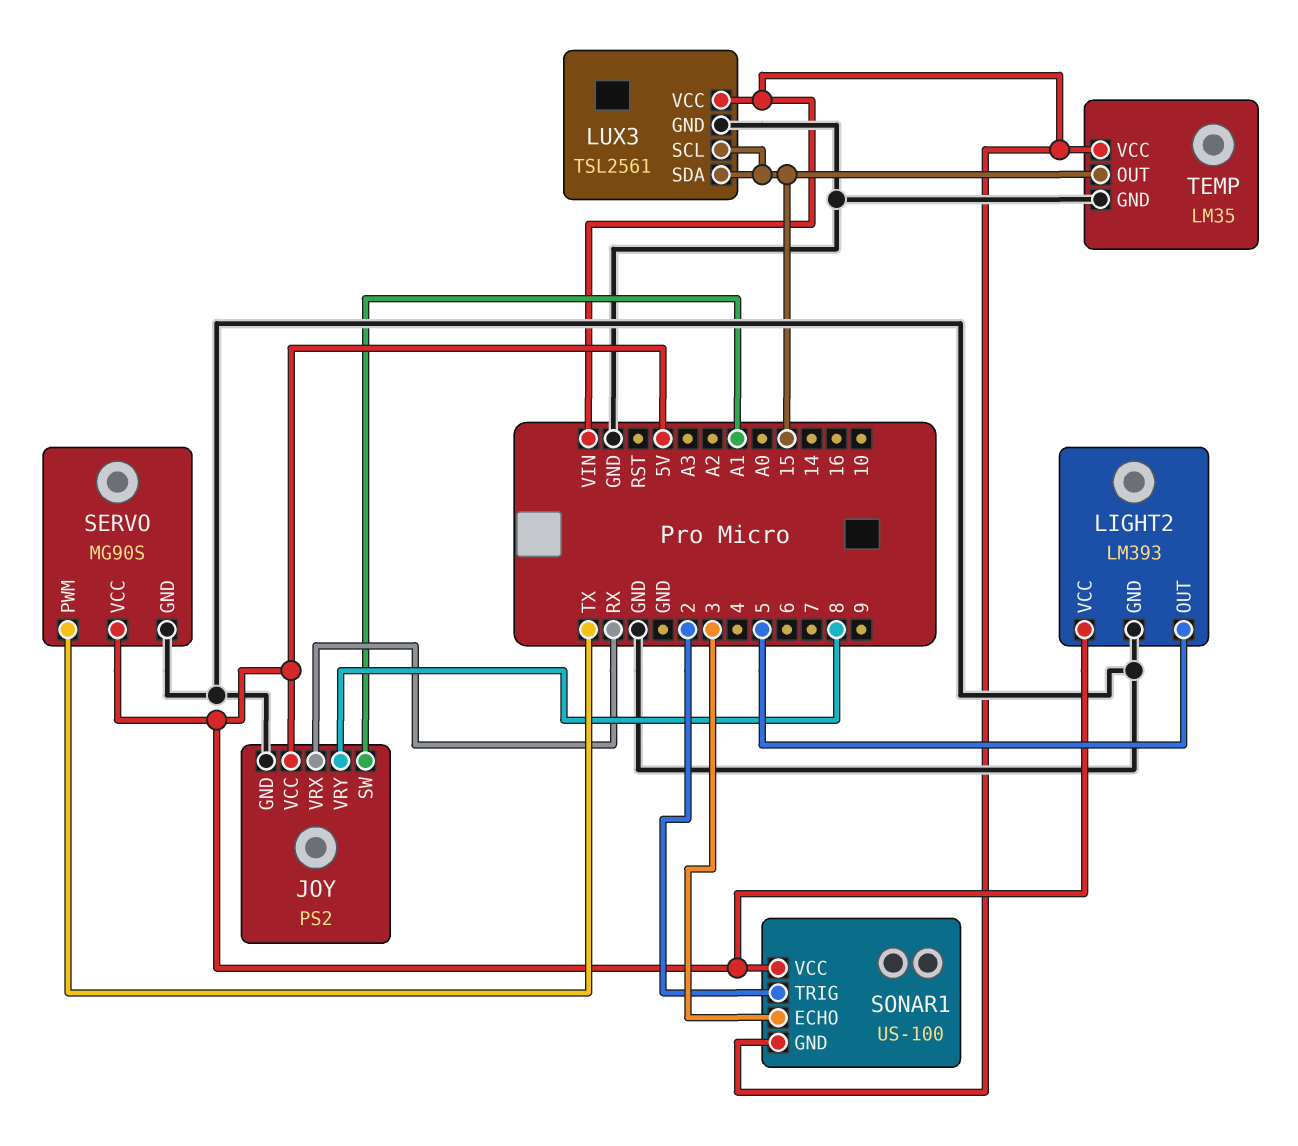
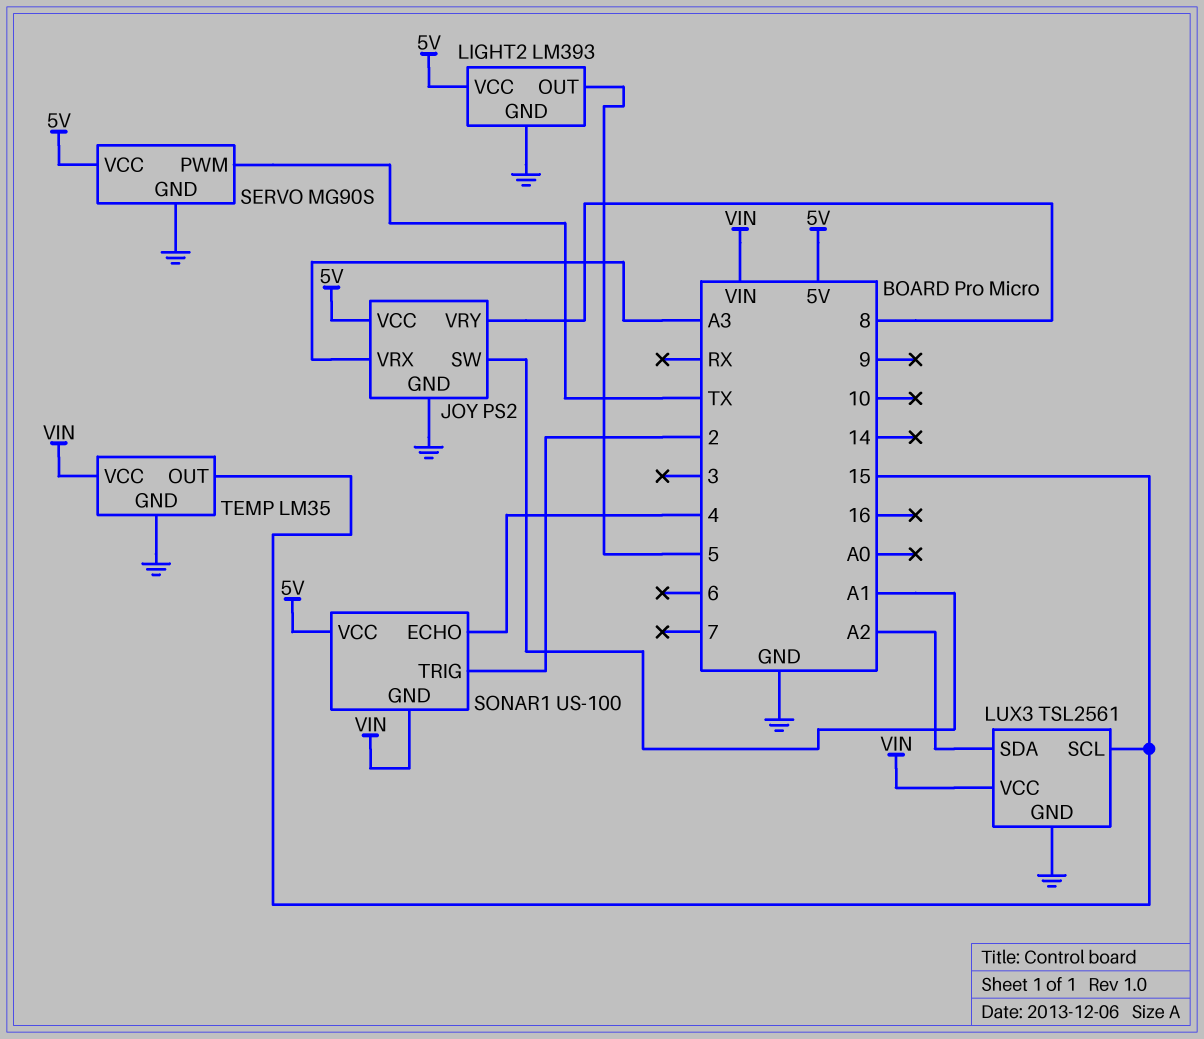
JOY pin VRX: RX -> A3
LUX3 pin SDA: 15 -> A2
SONAR1 pin ECHO: 3 -> 4

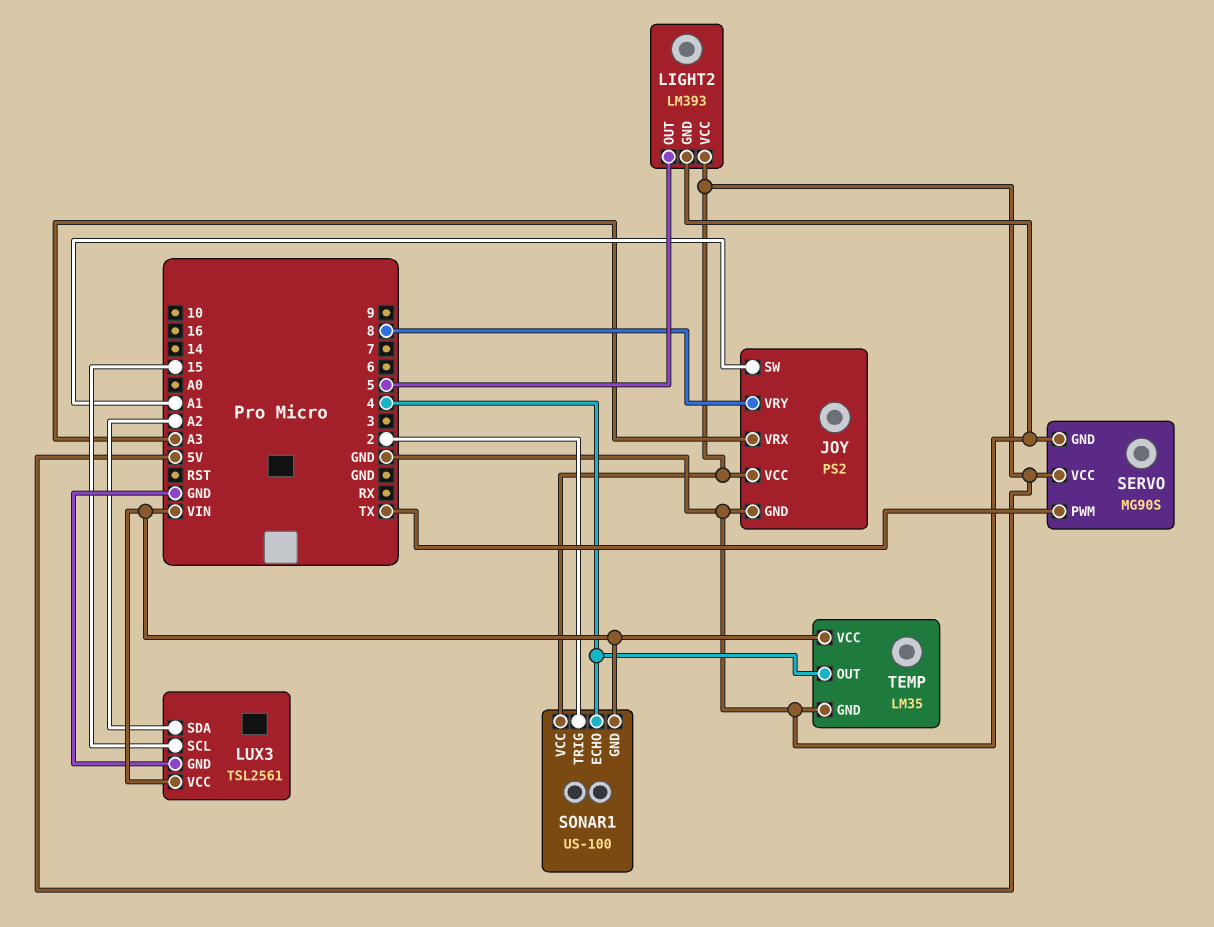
TEMP pin OUT: 15 -> 4

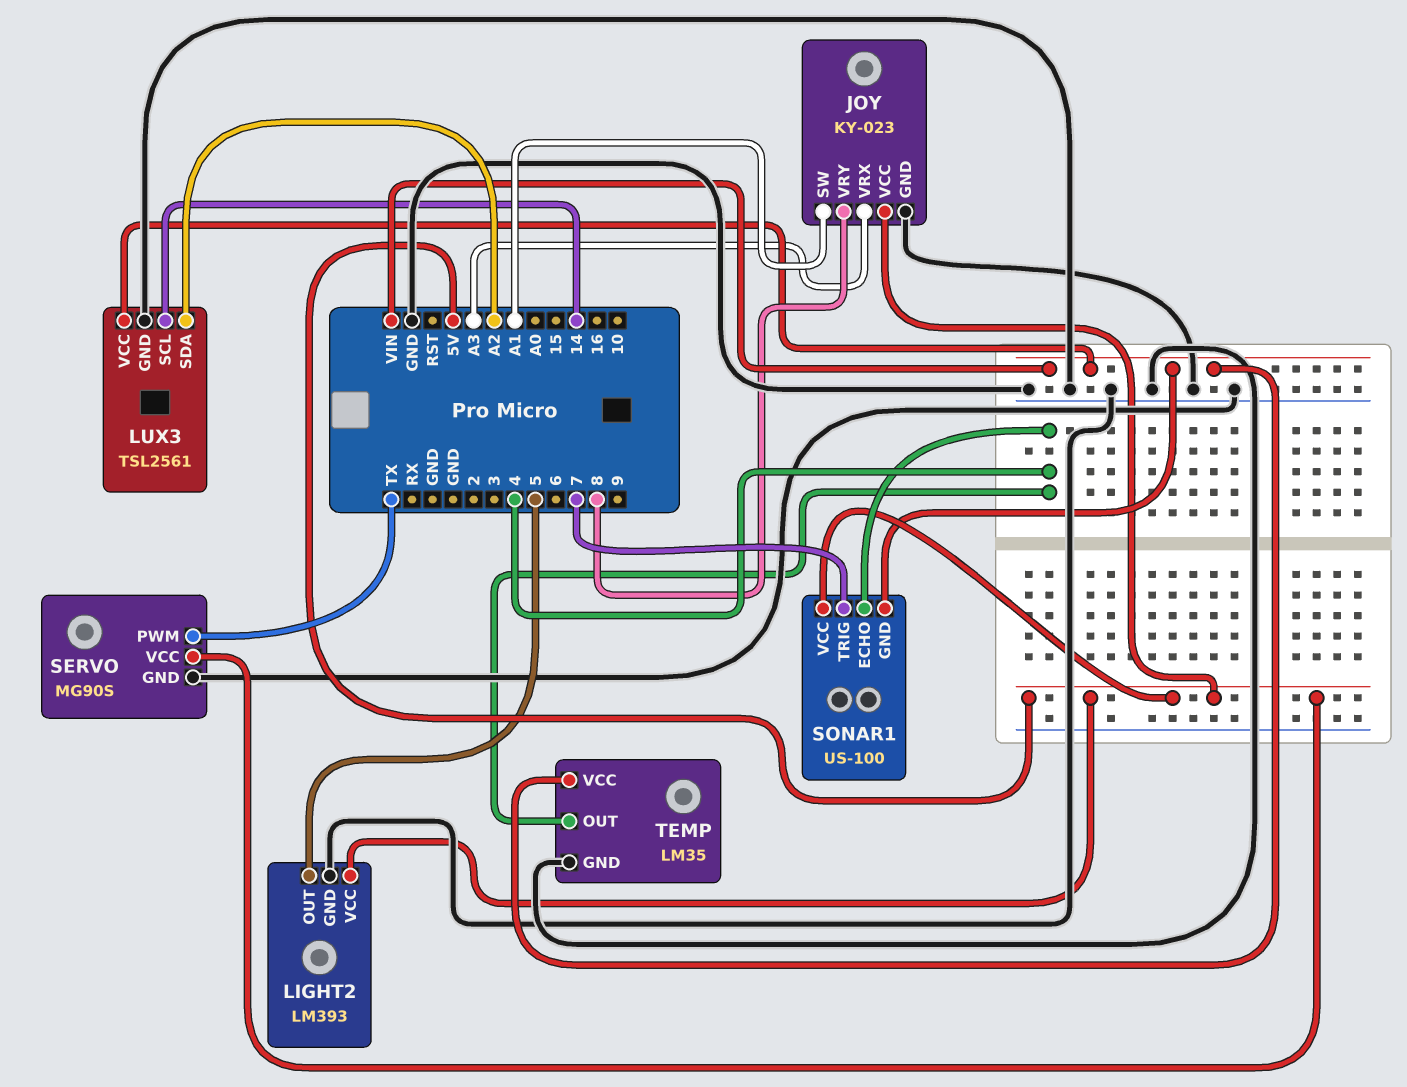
JOY: PS2 -> KY-023
LUX3 pin SCL: 15 -> 14
SONAR1 pin TRIG: 2 -> 7

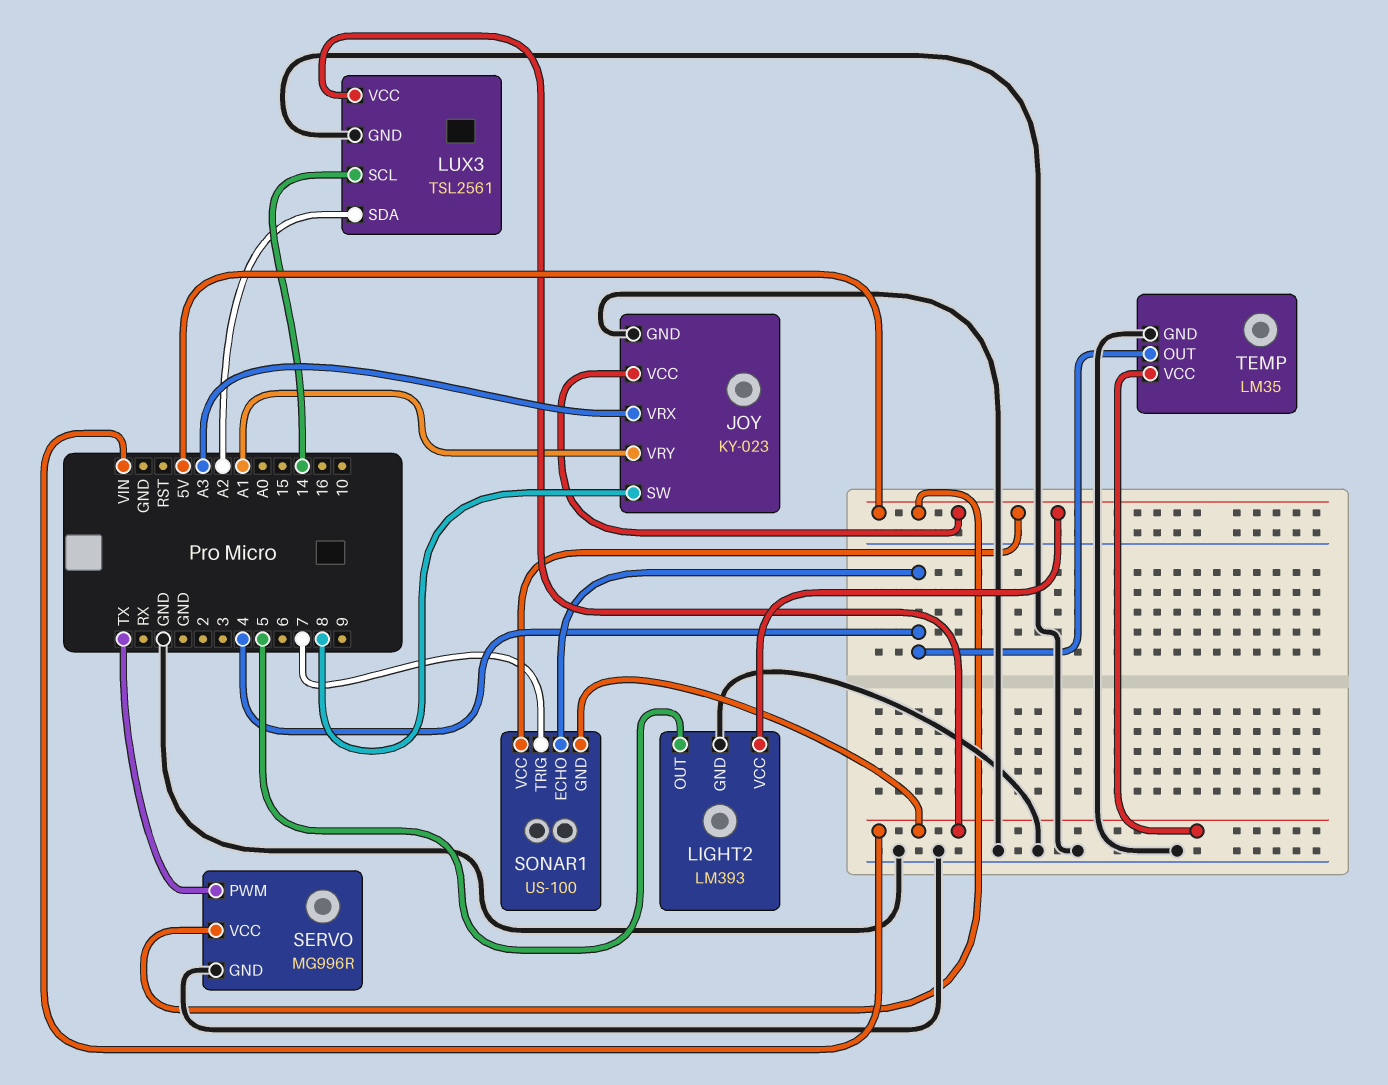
JOY pin SW: A1 -> 8
JOY pin VRY: 8 -> A1
SERVO: MG90S -> MG996R

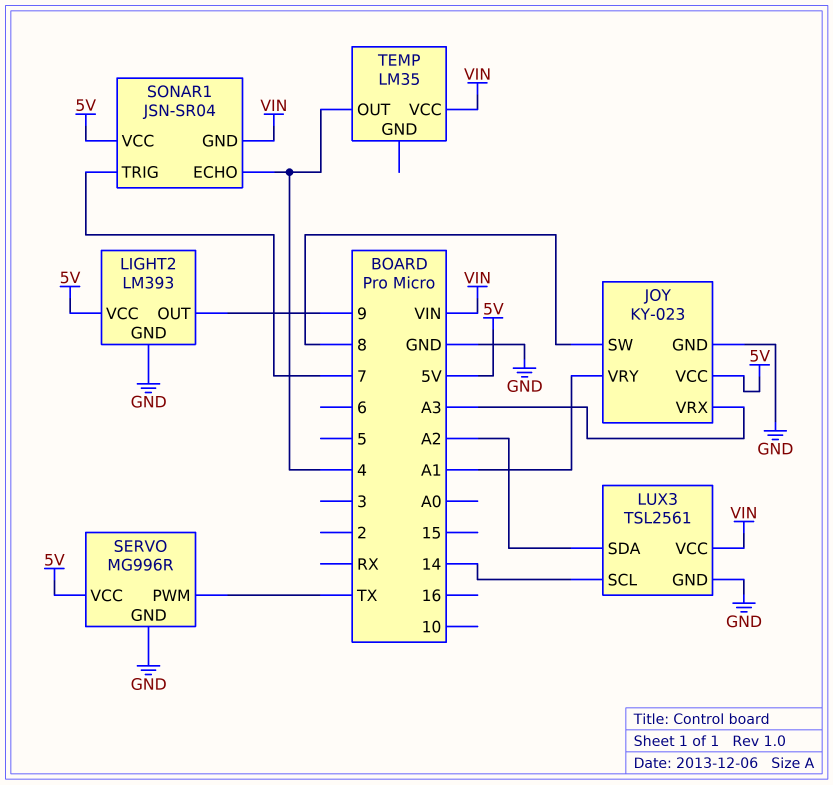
LIGHT2 pin OUT: 5 -> 9
SONAR1: US-100 -> JSN-SR04
TEMP pin GND: GND -> none

